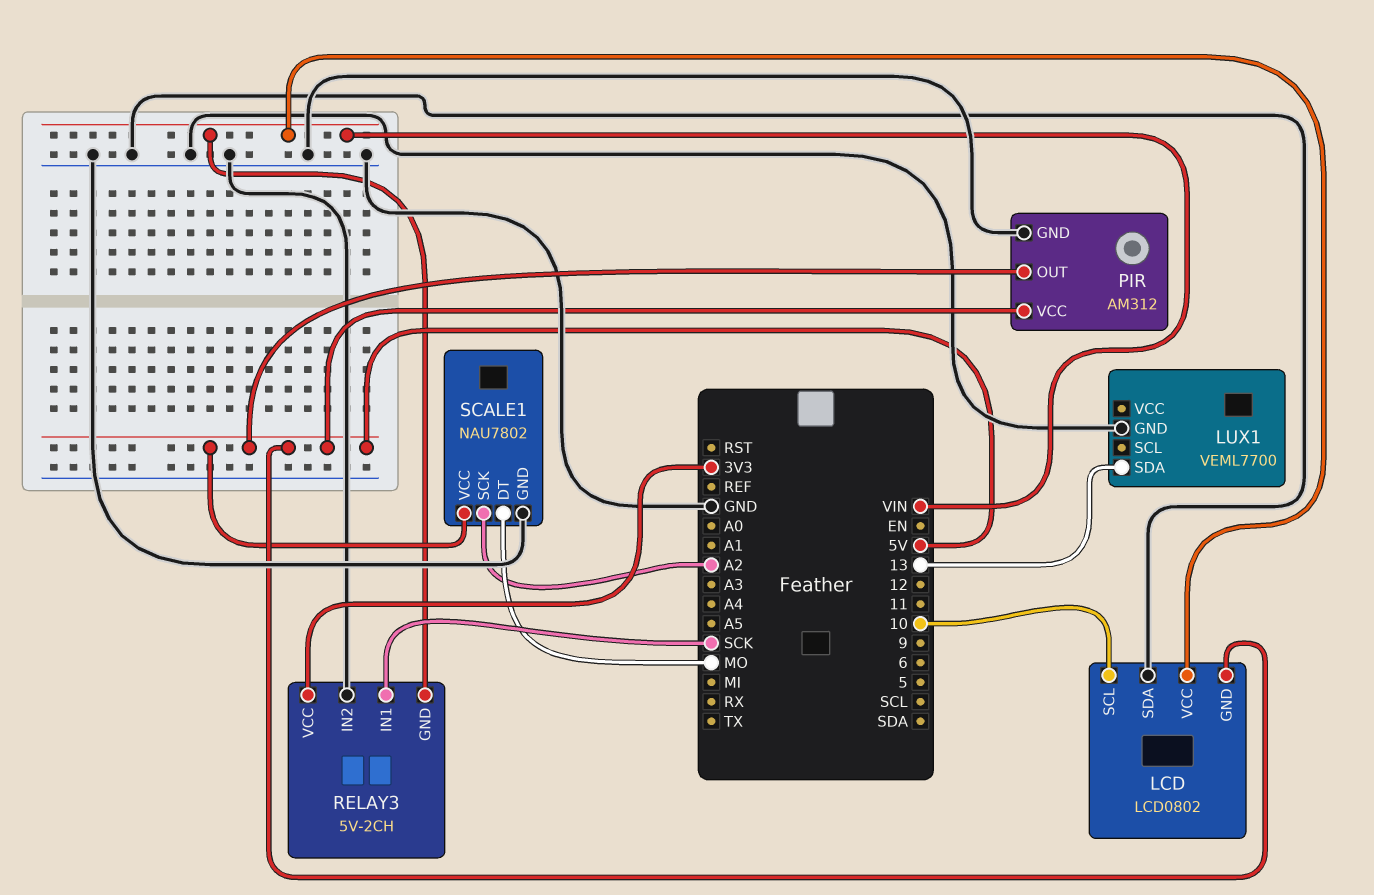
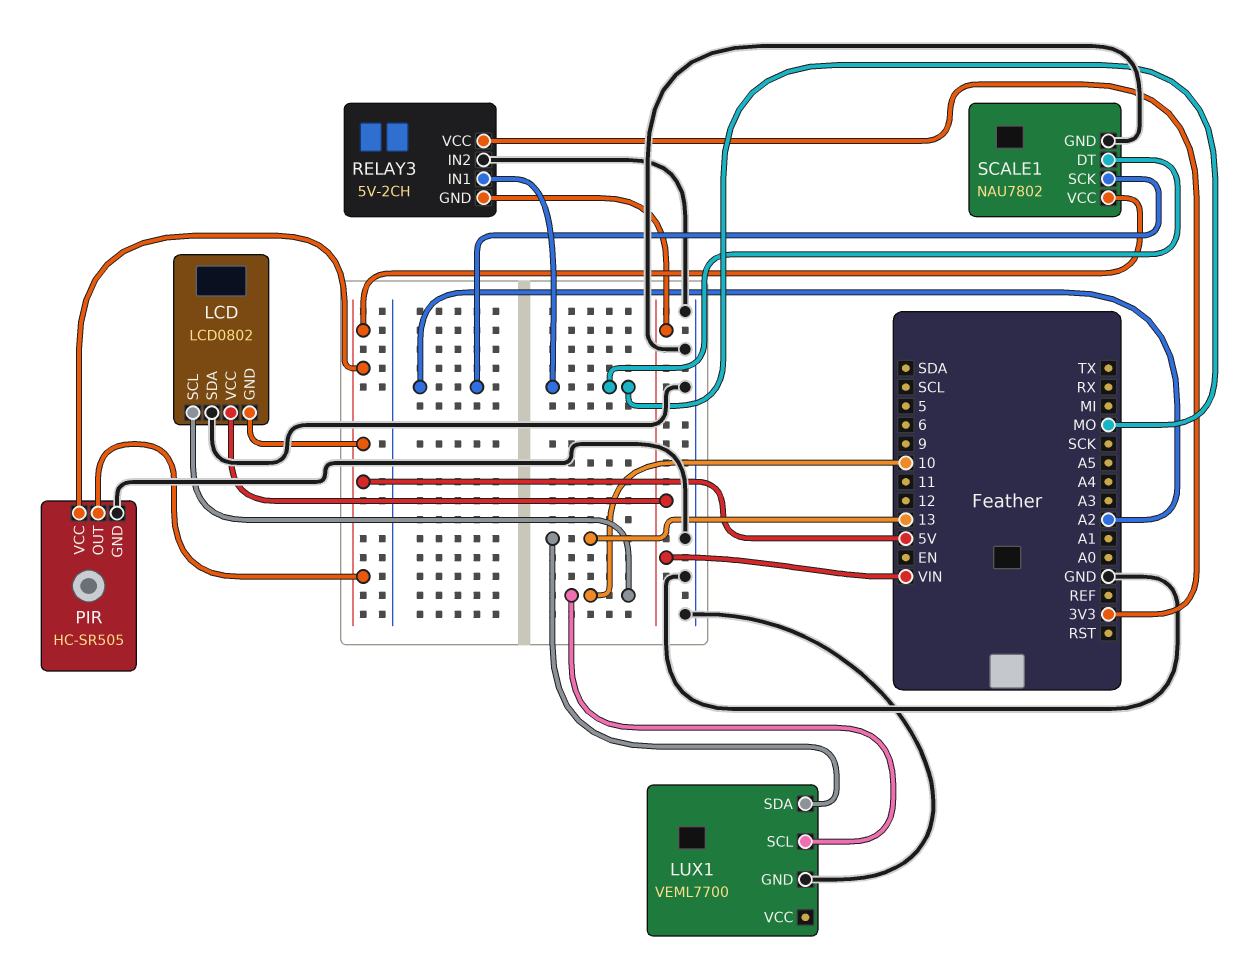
LUX1 pin SCL: none -> 10
PIR: AM312 -> HC-SR505
RELAY3 pin IN1: SCK -> MO

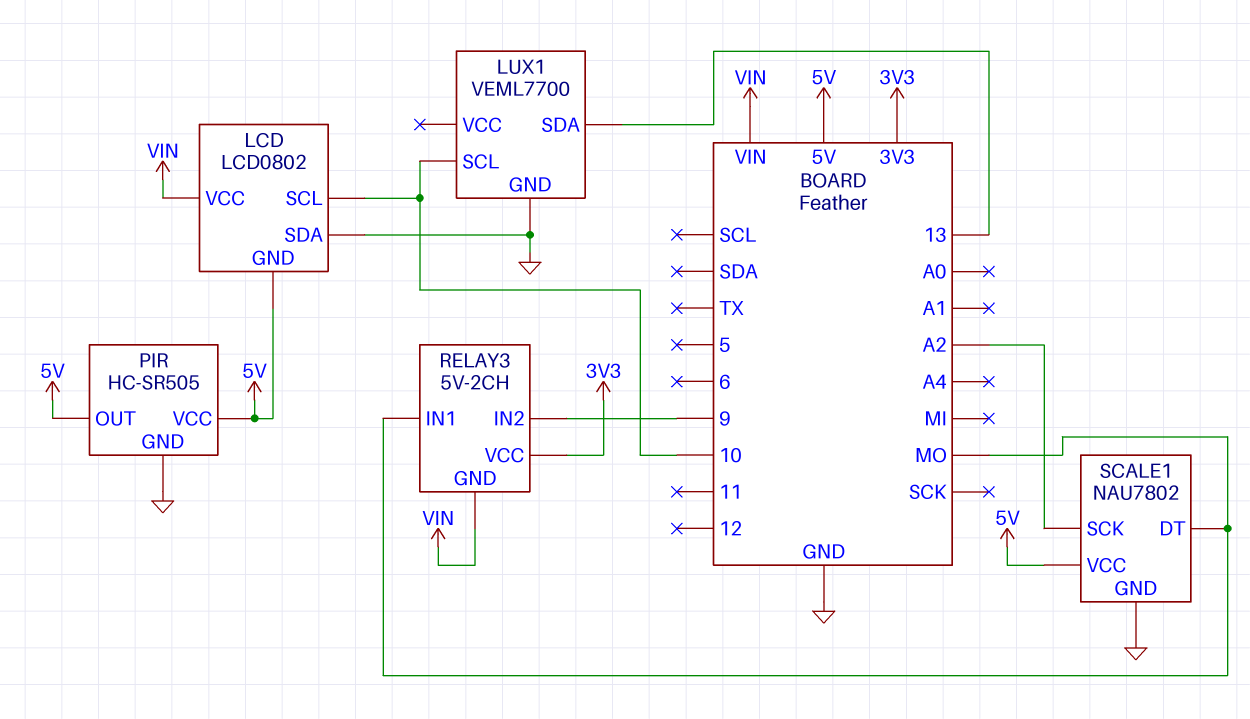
RELAY3 pin IN2: GND -> 9

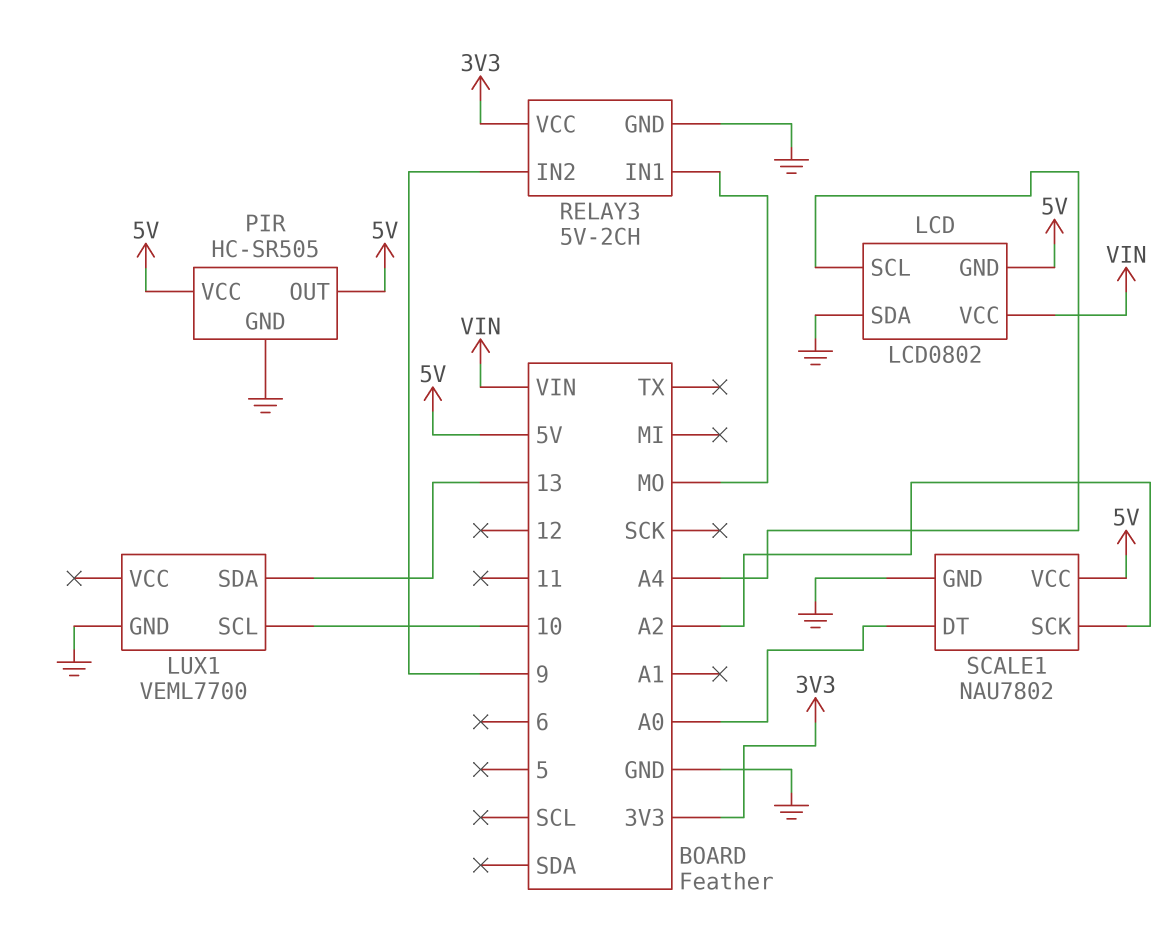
LCD pin SCL: 10 -> A4
RELAY3 pin GND: VIN -> GND
SCALE1 pin DT: MO -> A0

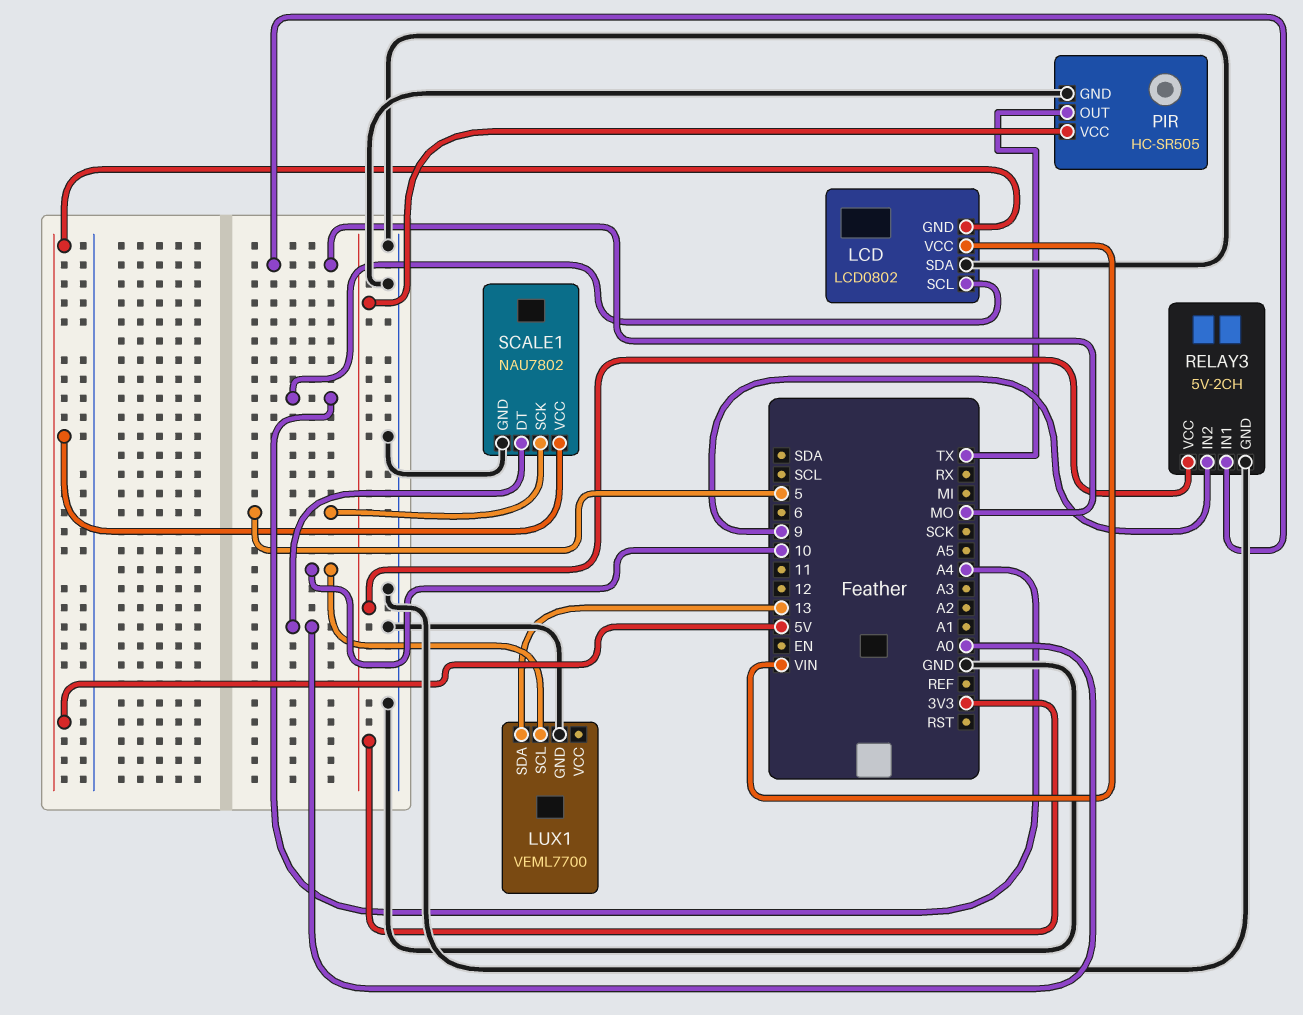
PIR pin OUT: 5V -> TX
PIR pin VCC: 5V -> 3V3
SCALE1 pin SCK: A2 -> 5

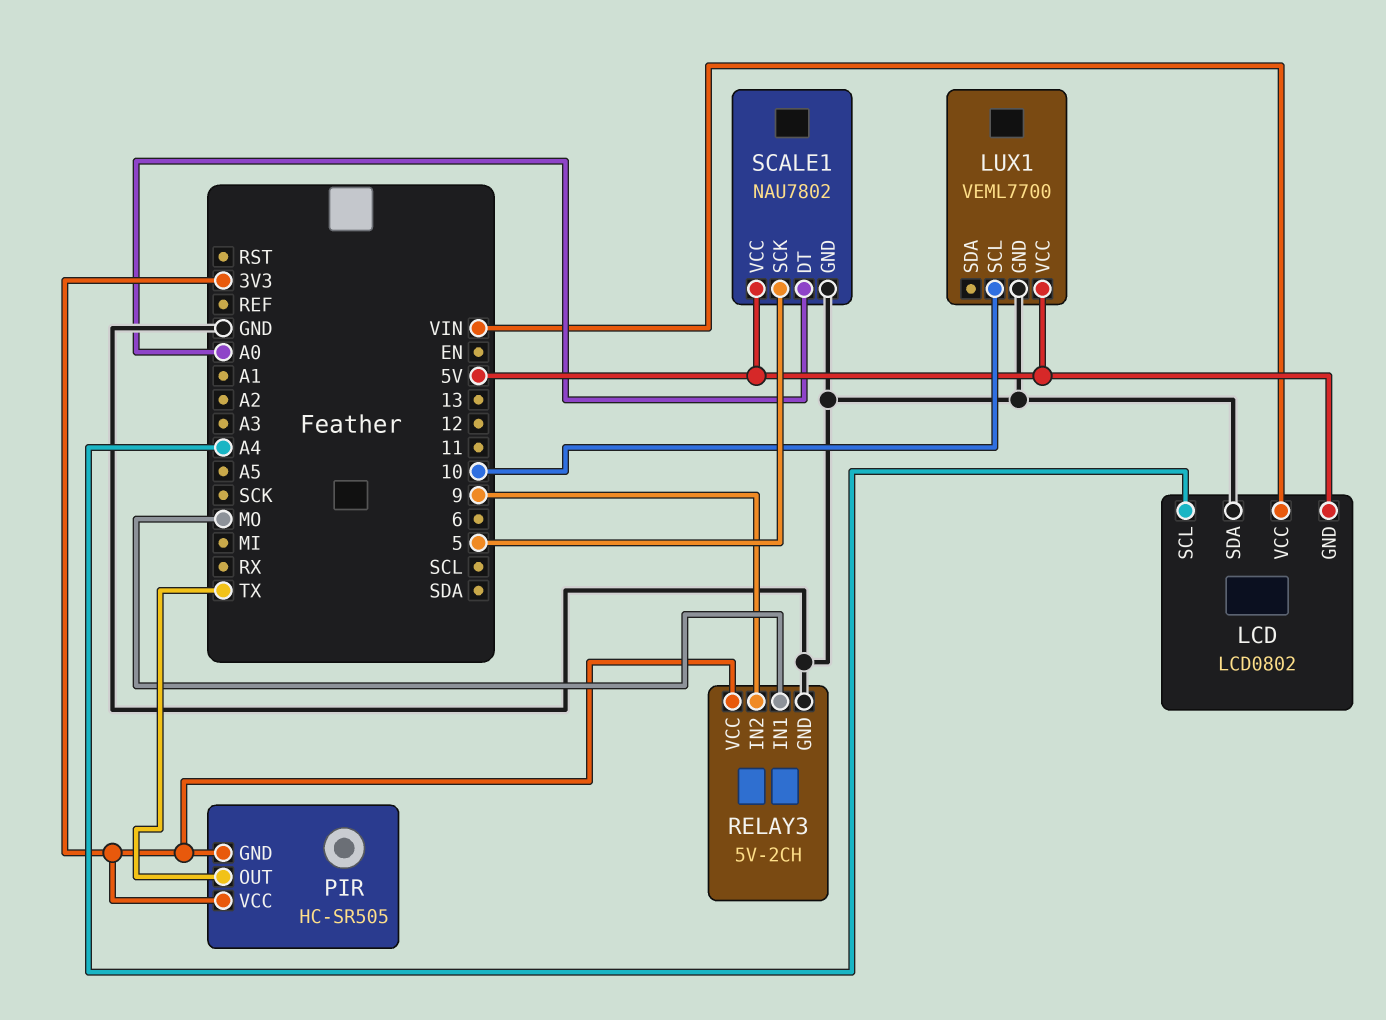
LUX1 pin SDA: 13 -> none
LUX1 pin VCC: none -> 5V
PIR pin GND: GND -> 3V3

